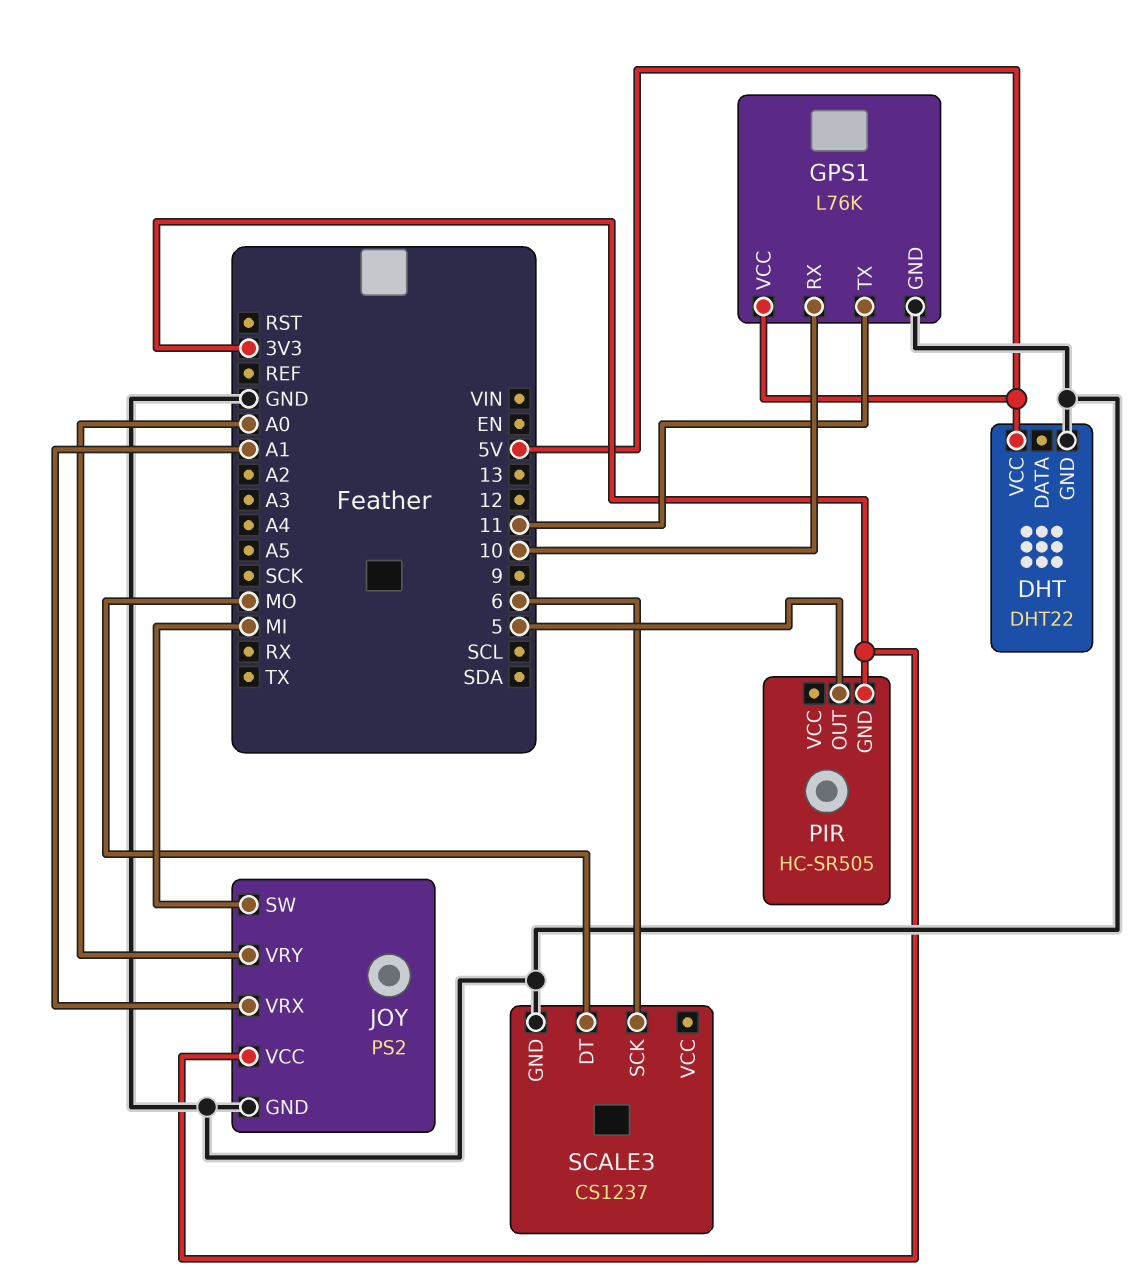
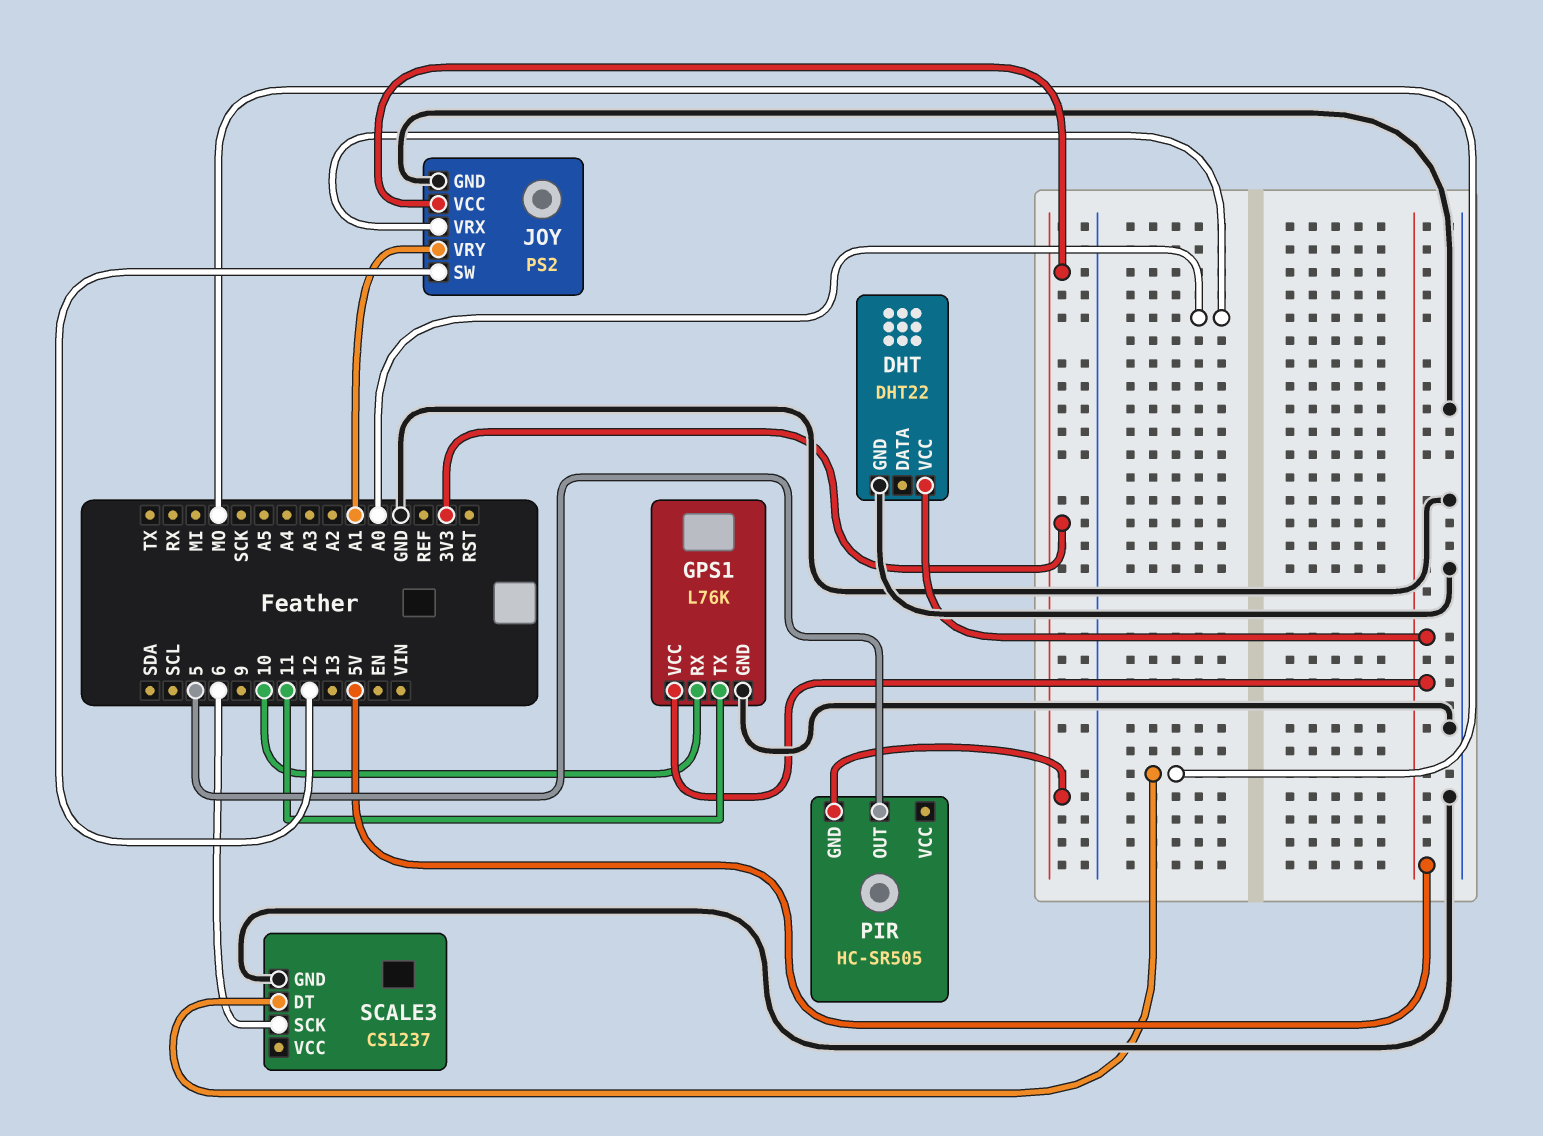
JOY pin SW: MI -> 12
JOY pin VRX: A1 -> A0
JOY pin VRY: A0 -> A1

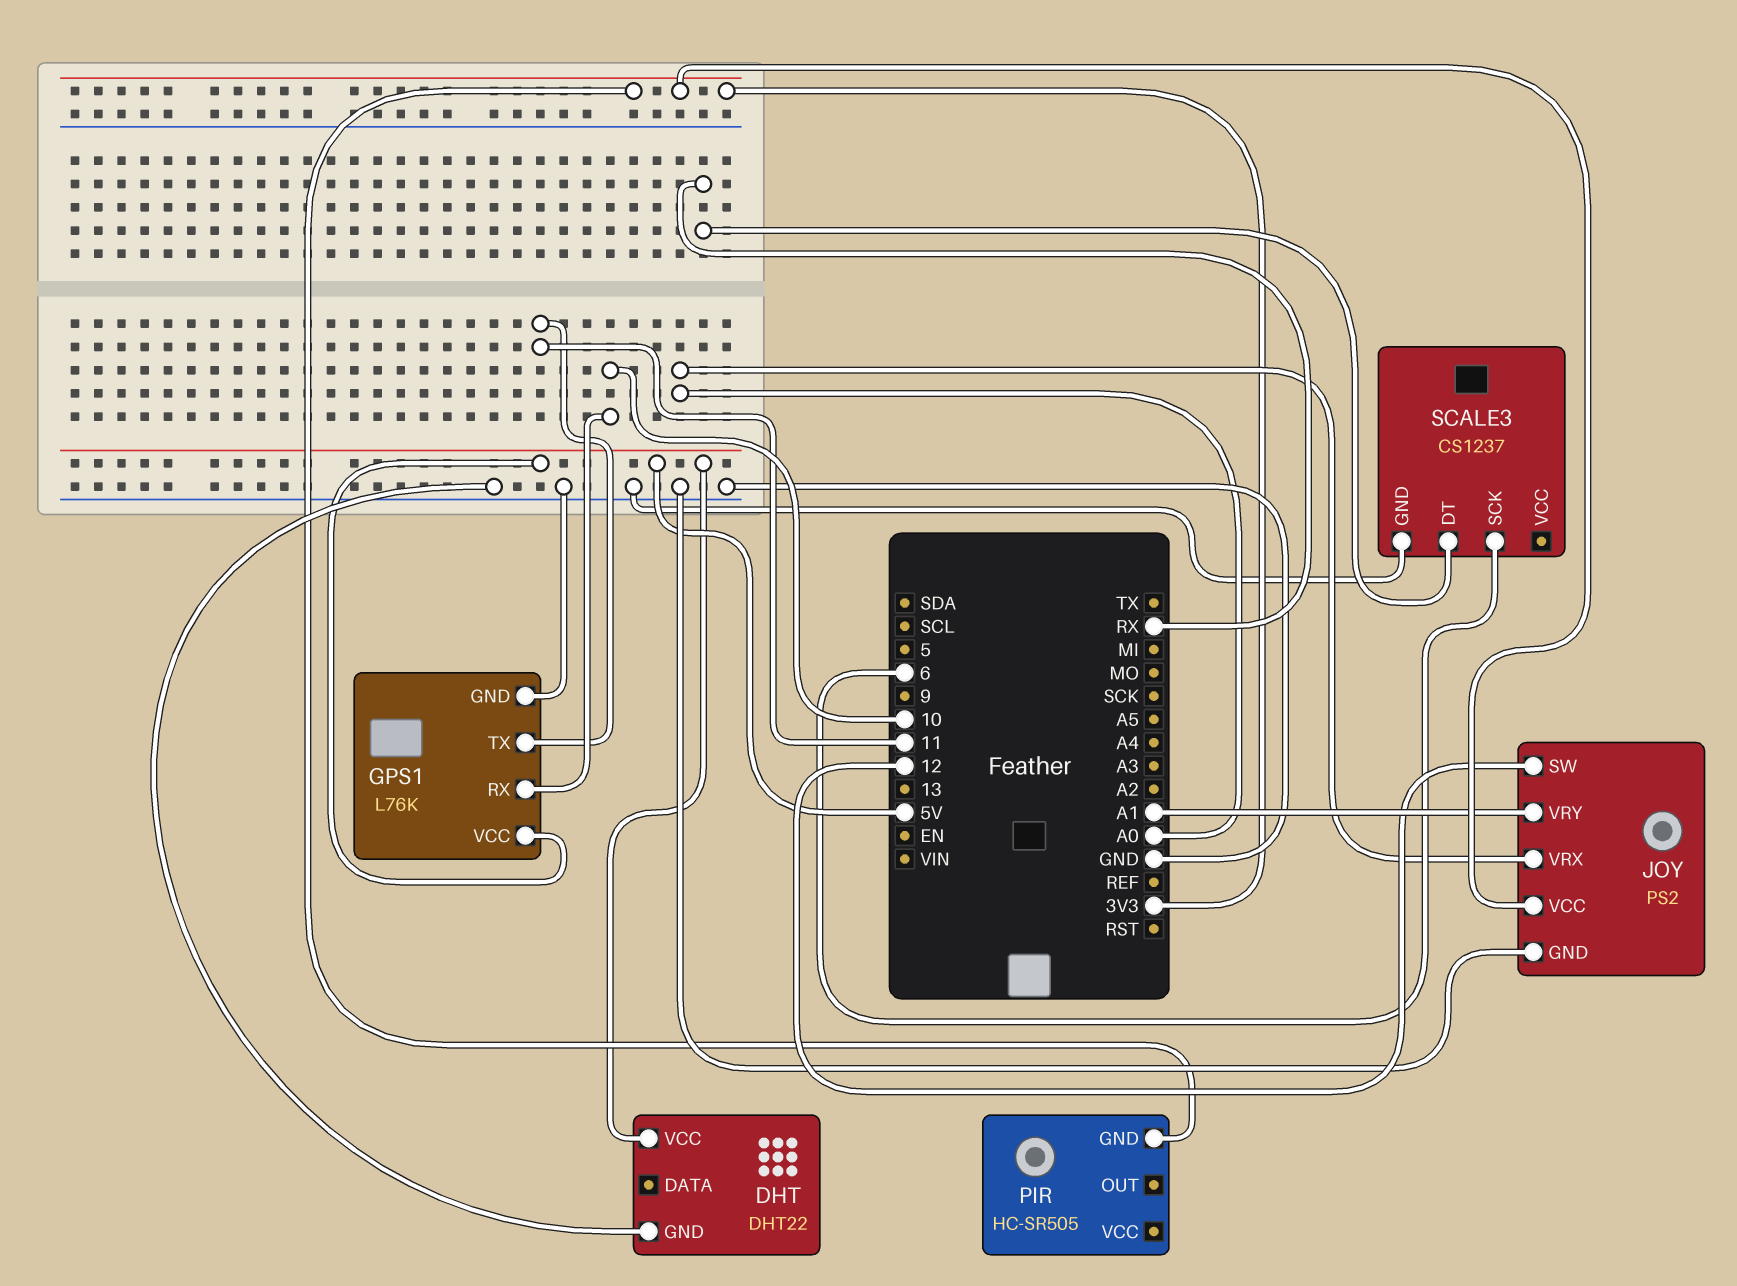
PIR pin OUT: 5 -> none
SCALE3 pin DT: MO -> RX

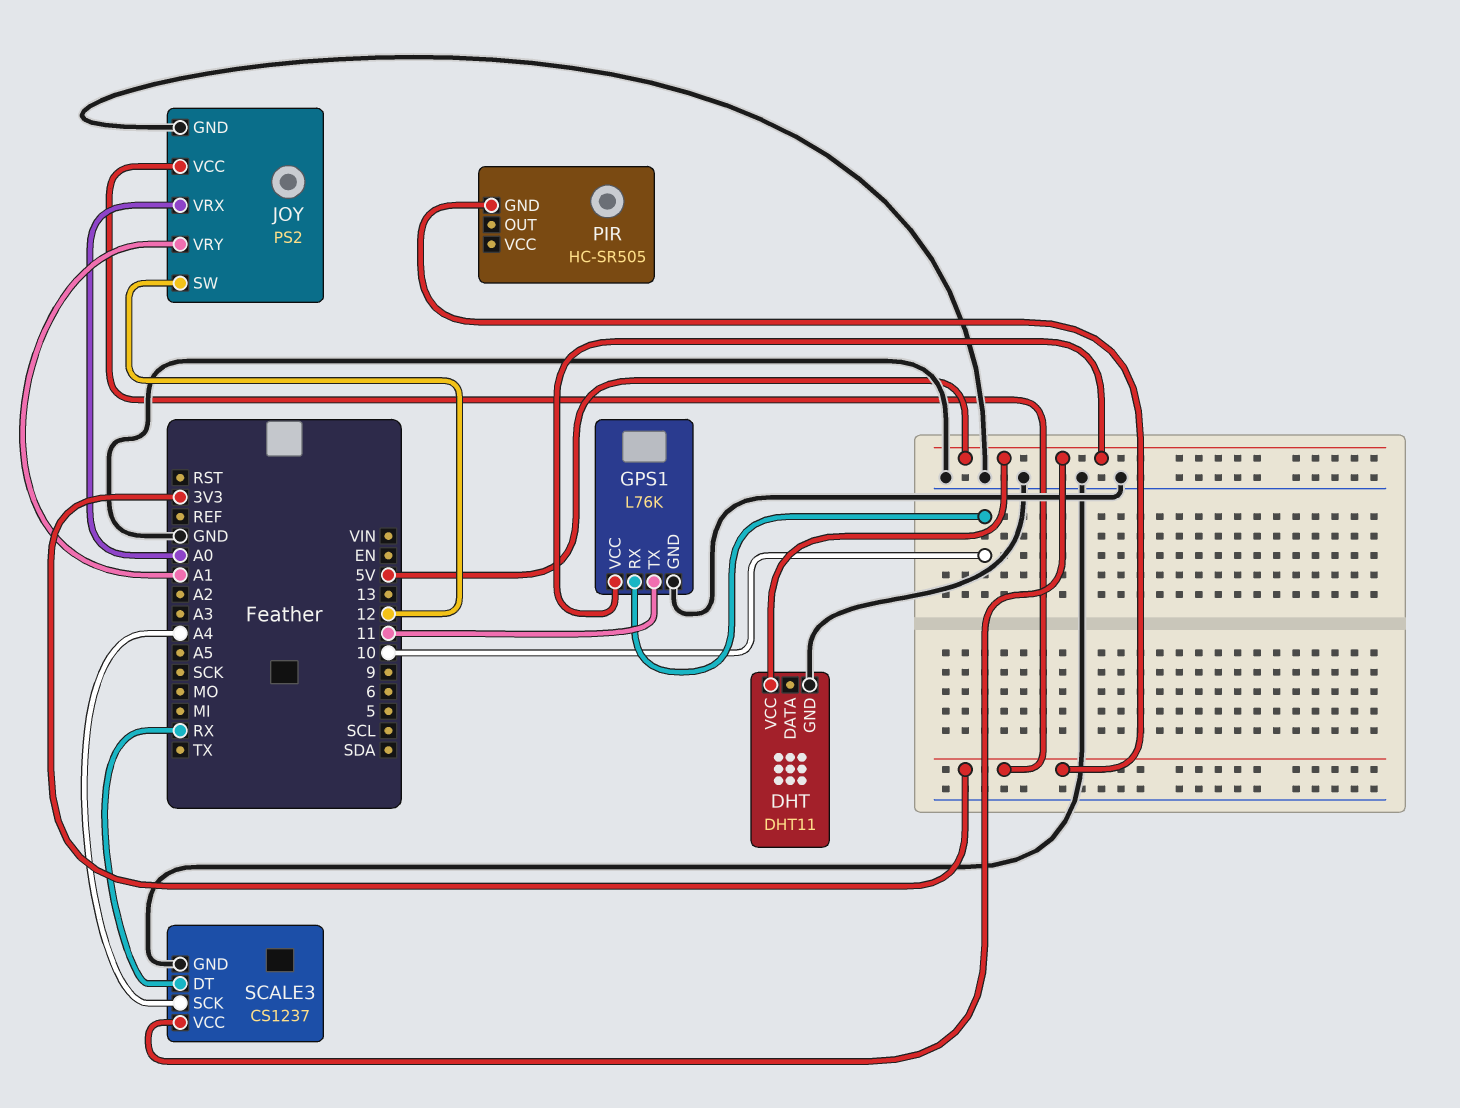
DHT: DHT22 -> DHT11
SCALE3 pin SCK: 6 -> A4
SCALE3 pin VCC: none -> 5V

